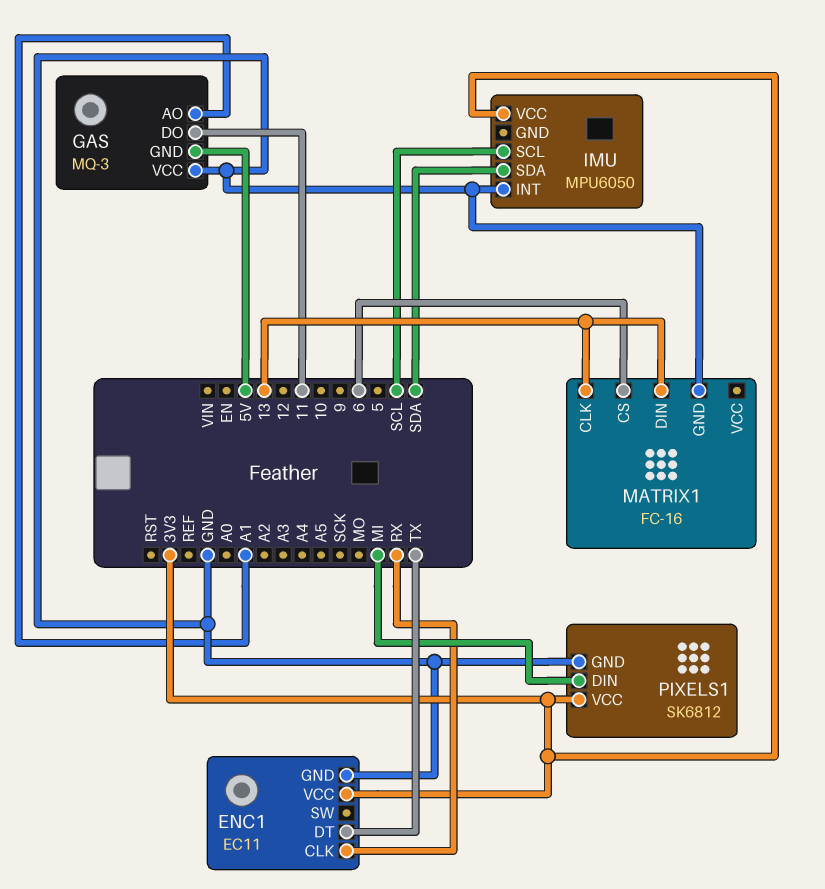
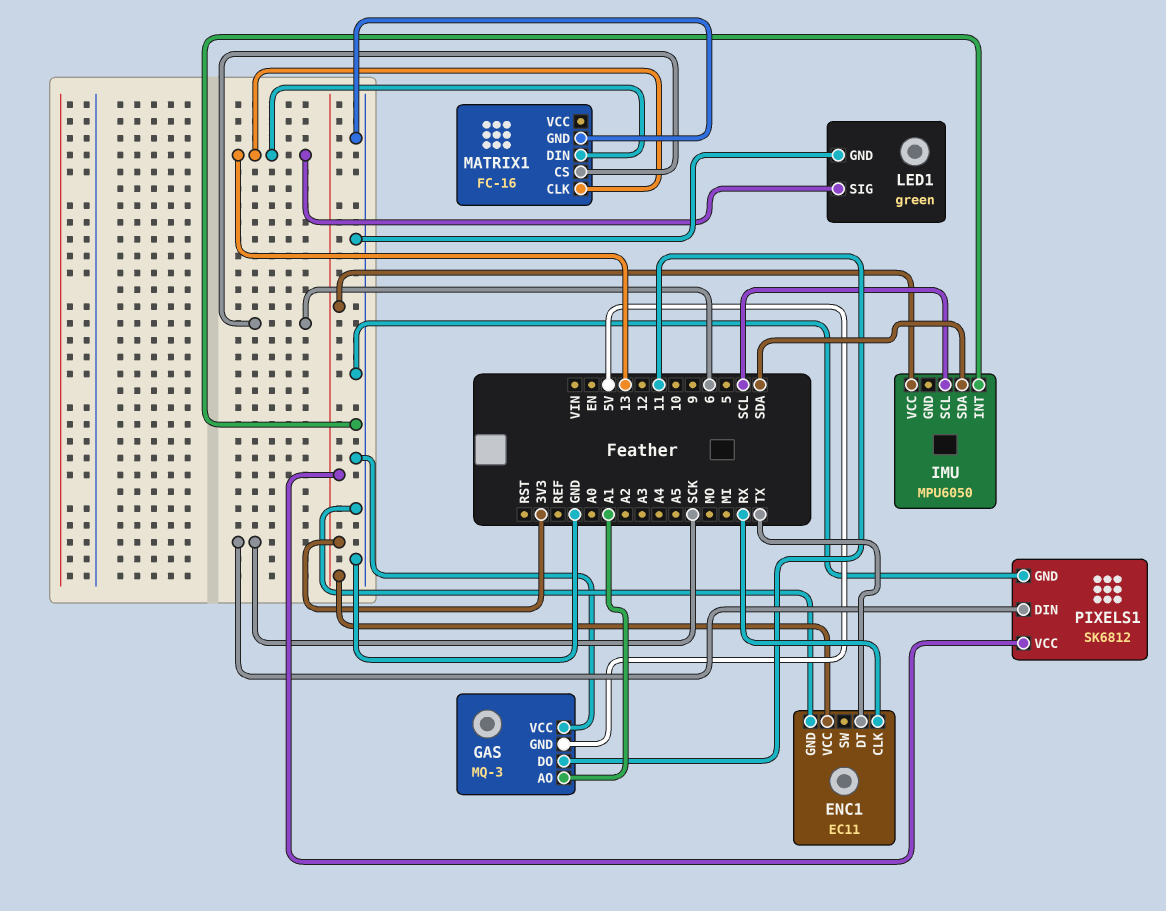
LED1: none -> green
LED1 pin GND: none -> GND
LED1 pin SIG: none -> 13
PIXELS1 pin DIN: MI -> SCK

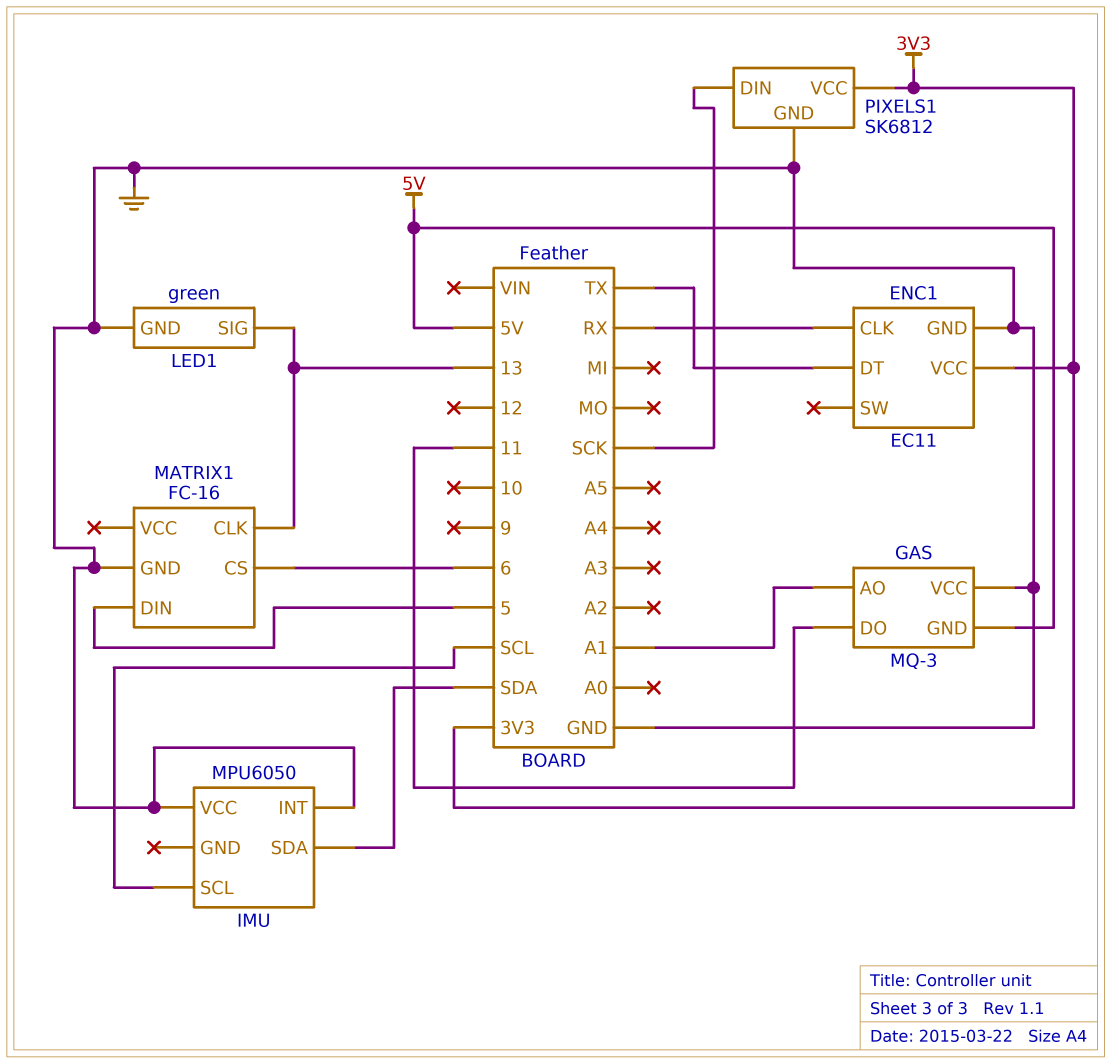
IMU pin VCC: 3V3 -> GND
MATRIX1 pin DIN: 13 -> 5

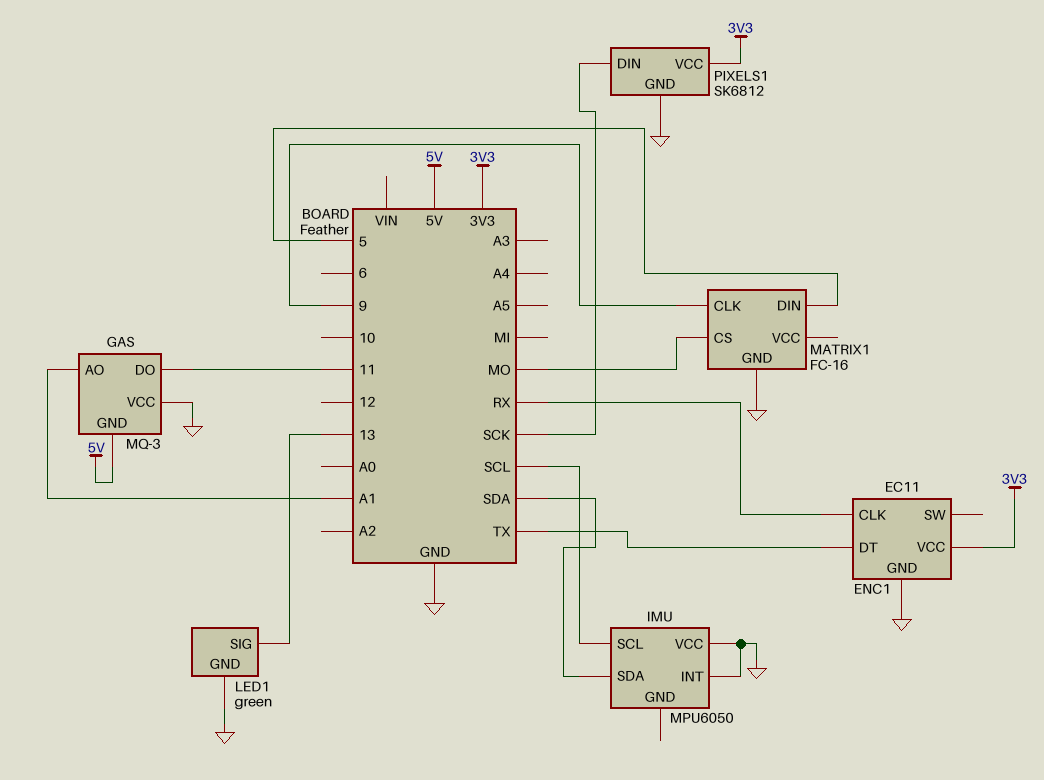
MATRIX1 pin CLK: 13 -> 9
MATRIX1 pin CS: 6 -> MO

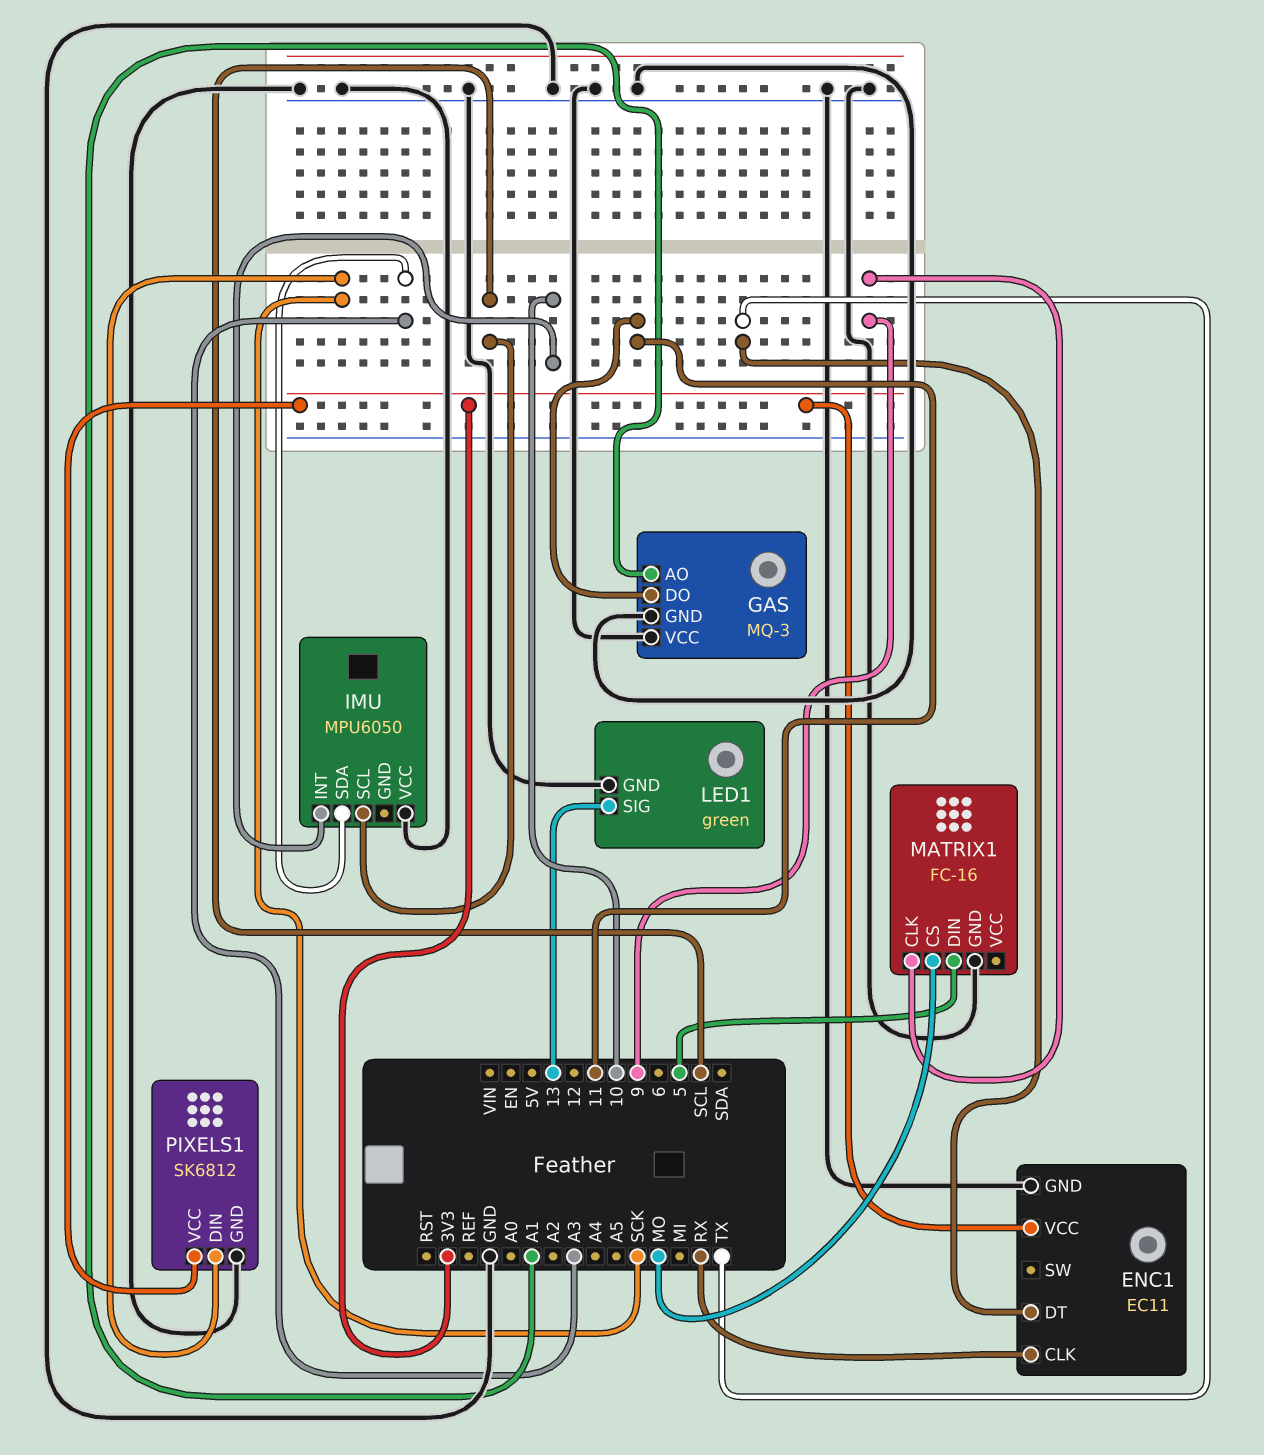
GAS pin GND: 5V -> GND
IMU pin INT: GND -> 10
IMU pin SDA: SDA -> A3

